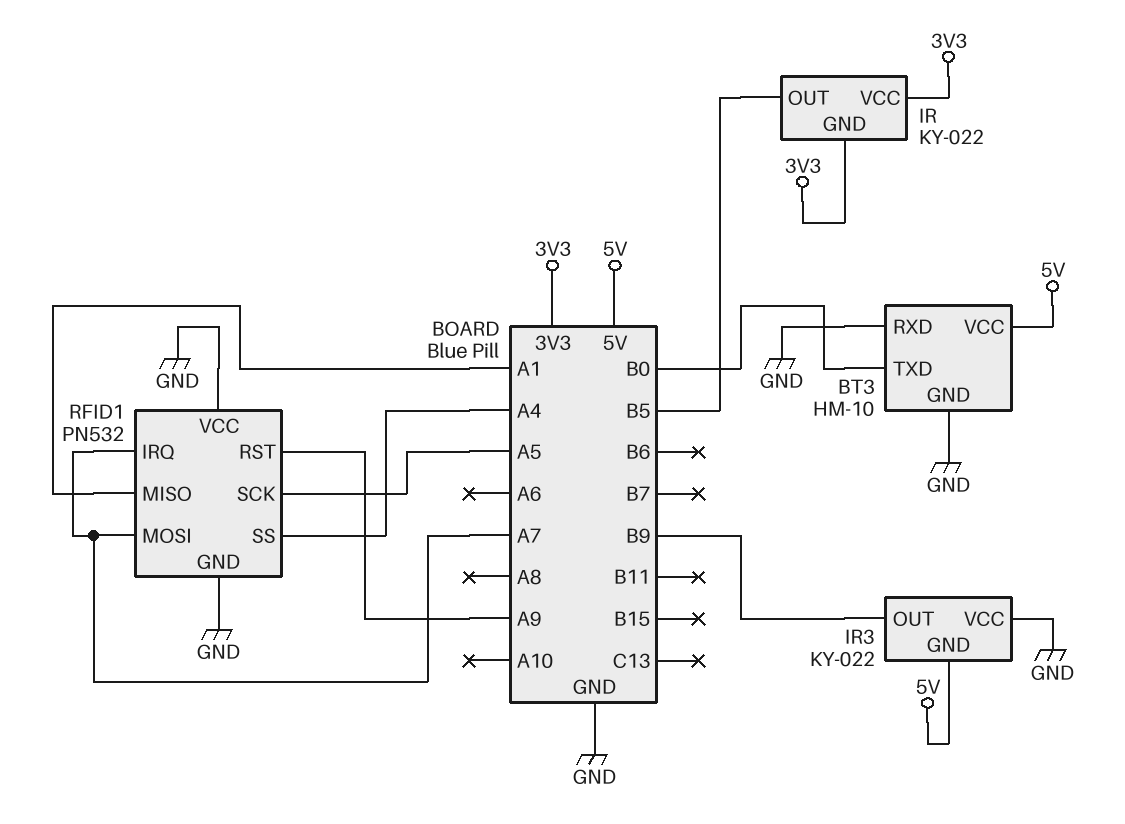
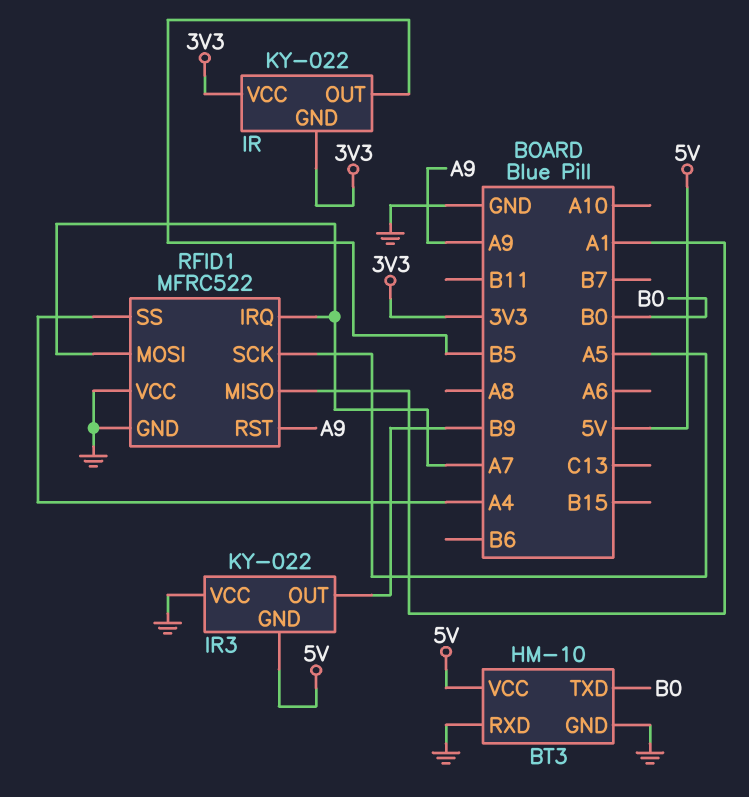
RFID1: PN532 -> MFRC522

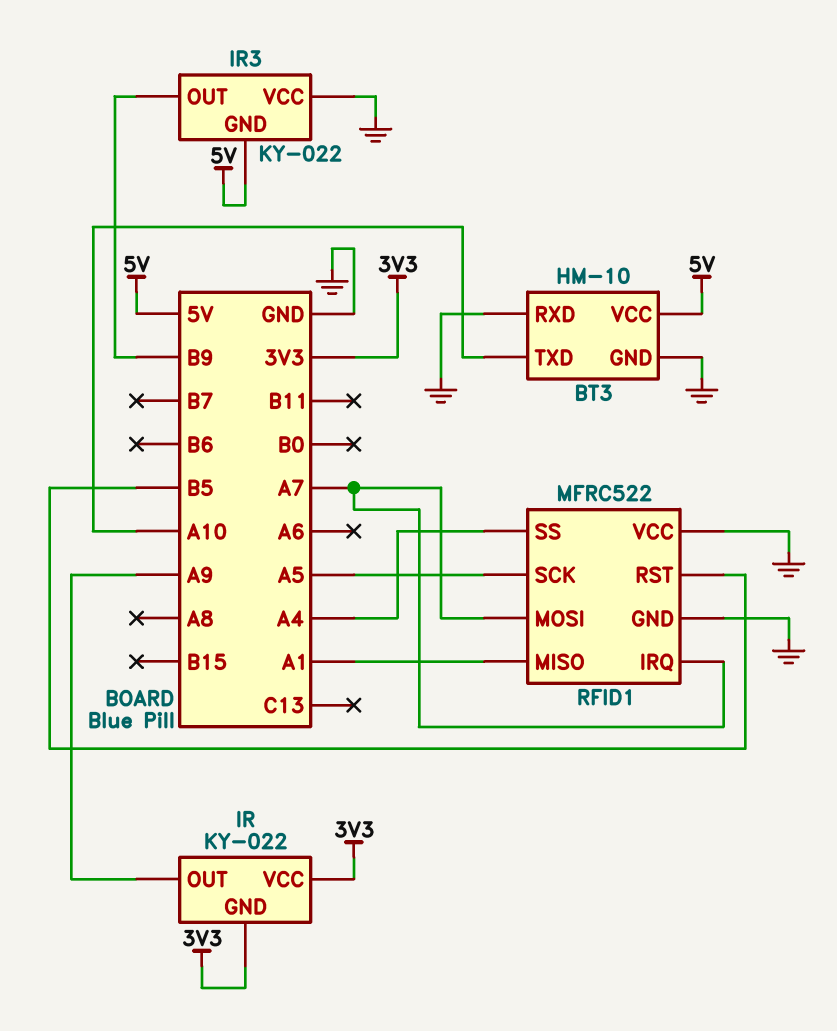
BT3 pin TXD: B0 -> A10
IR pin OUT: B5 -> A9
RFID1 pin RST: A9 -> B5

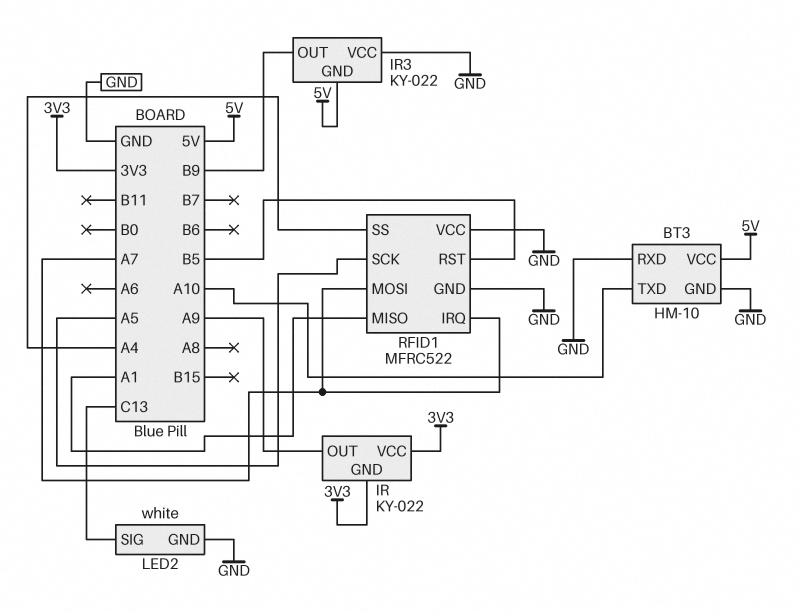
LED2: none -> white
LED2 pin GND: none -> GND
LED2 pin SIG: none -> C13

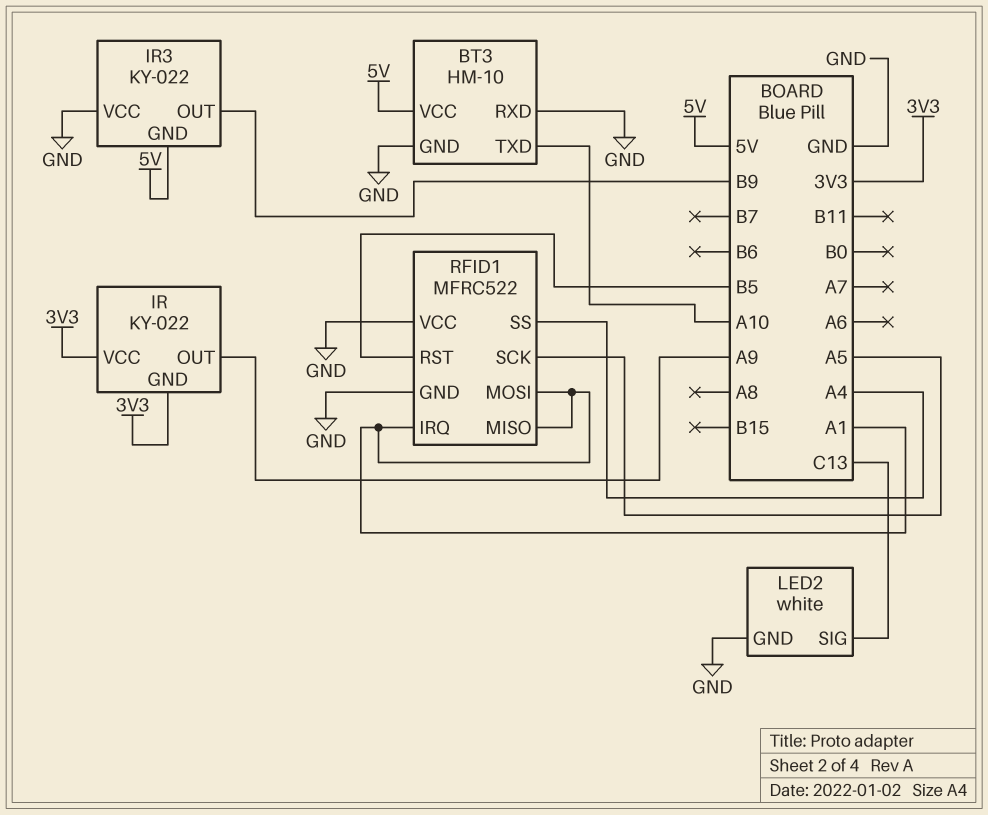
RFID1 pin IRQ: A7 -> A1
RFID1 pin MOSI: A7 -> A1

